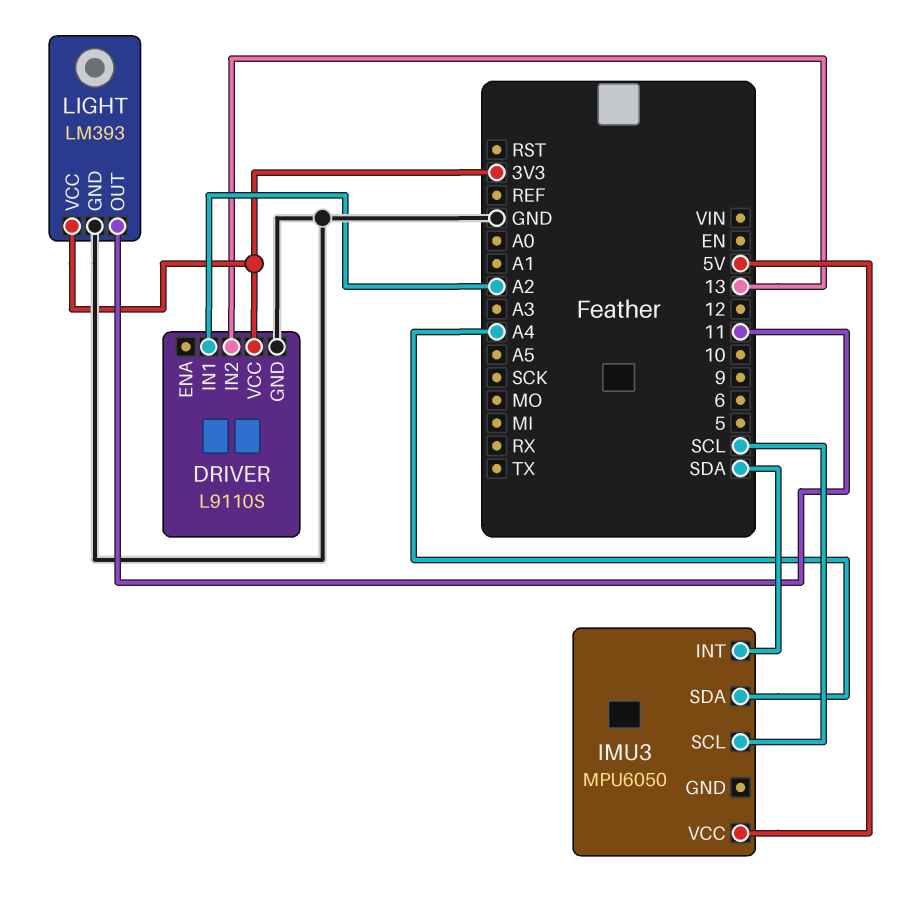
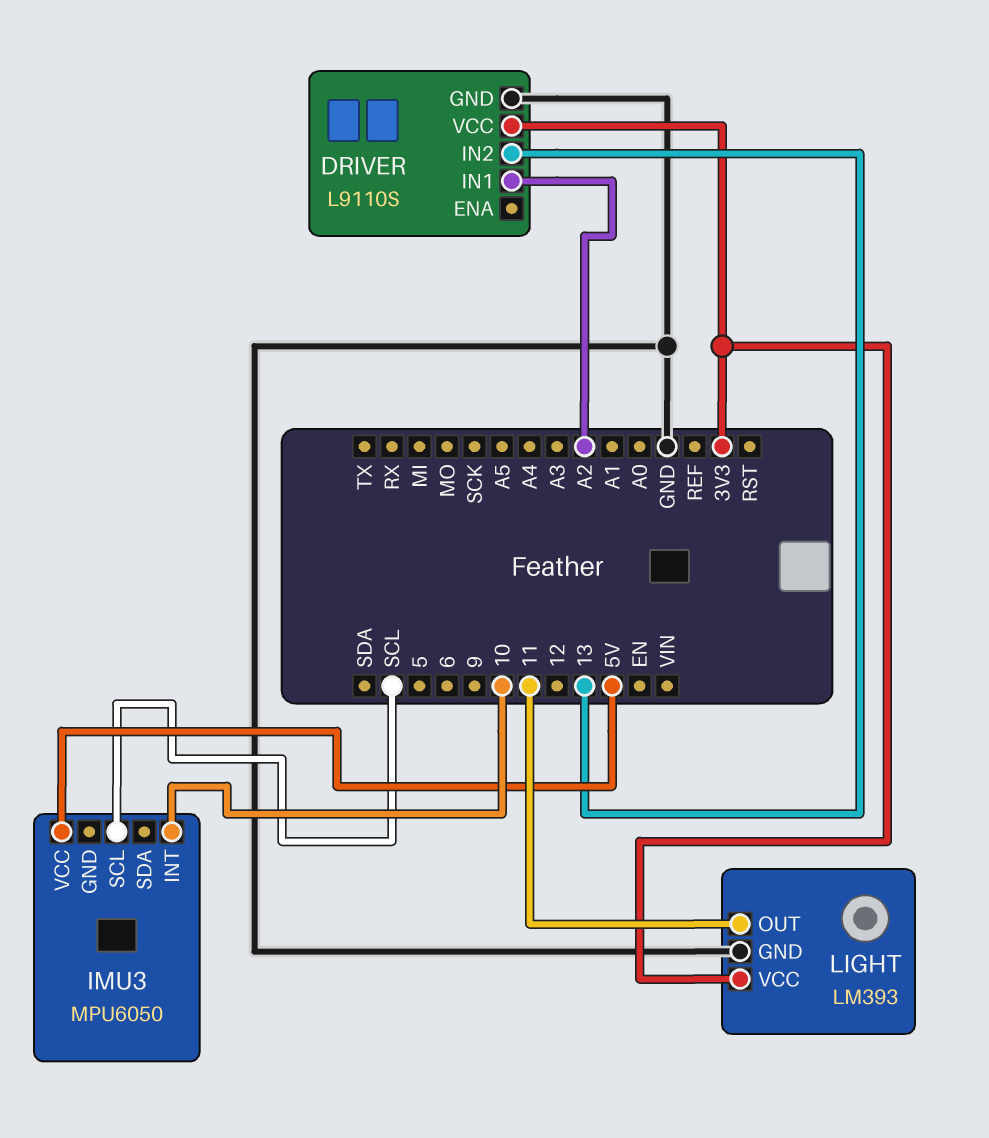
IMU3 pin INT: SDA -> 10
IMU3 pin SDA: A4 -> none

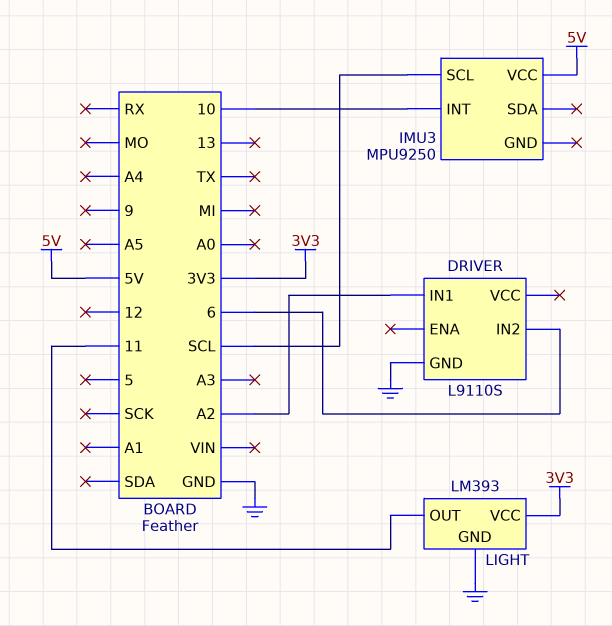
DRIVER pin IN2: 13 -> 6
DRIVER pin VCC: 3V3 -> none
IMU3: MPU6050 -> MPU9250

